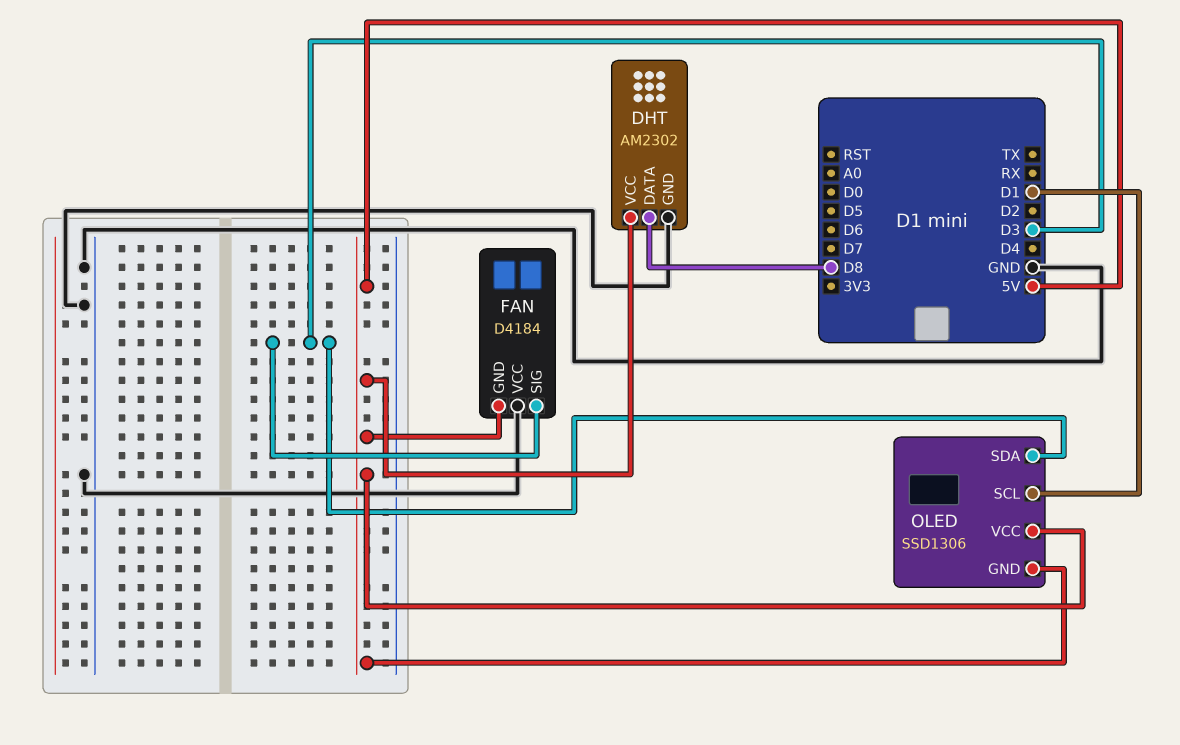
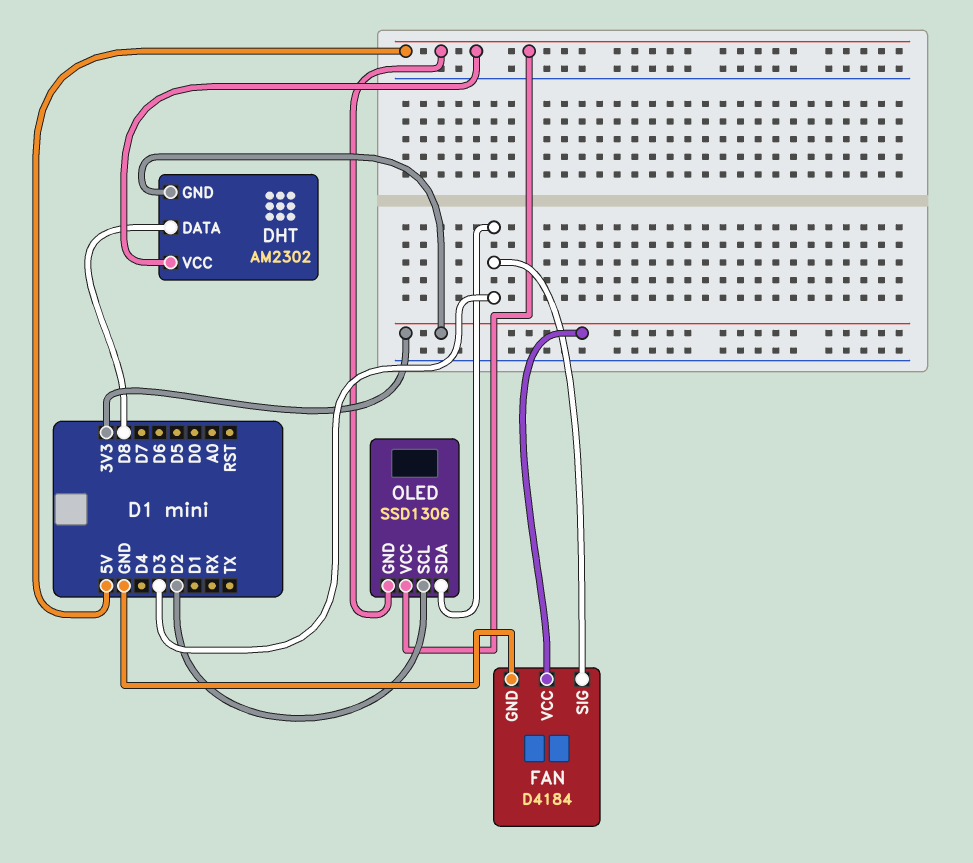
DHT pin GND: GND -> 3V3
FAN pin GND: 5V -> GND
FAN pin VCC: GND -> 3V3
OLED pin SCL: D1 -> D2

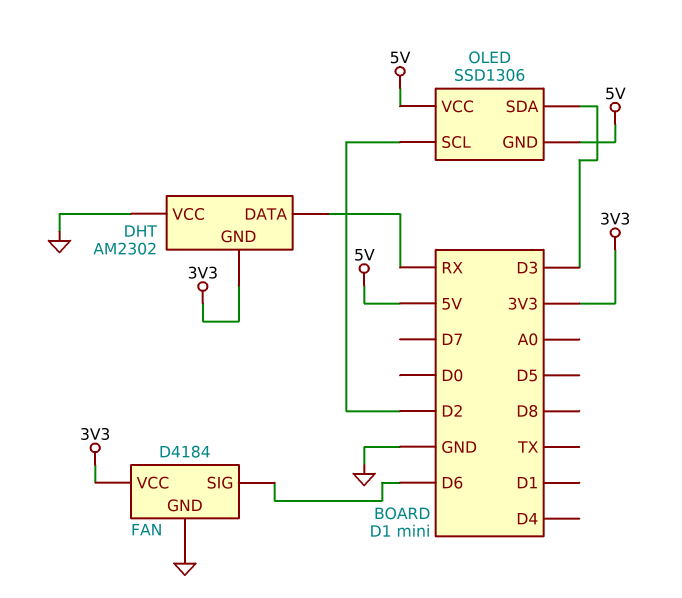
DHT pin DATA: D8 -> RX
DHT pin VCC: 5V -> GND
FAN pin SIG: D3 -> D6

